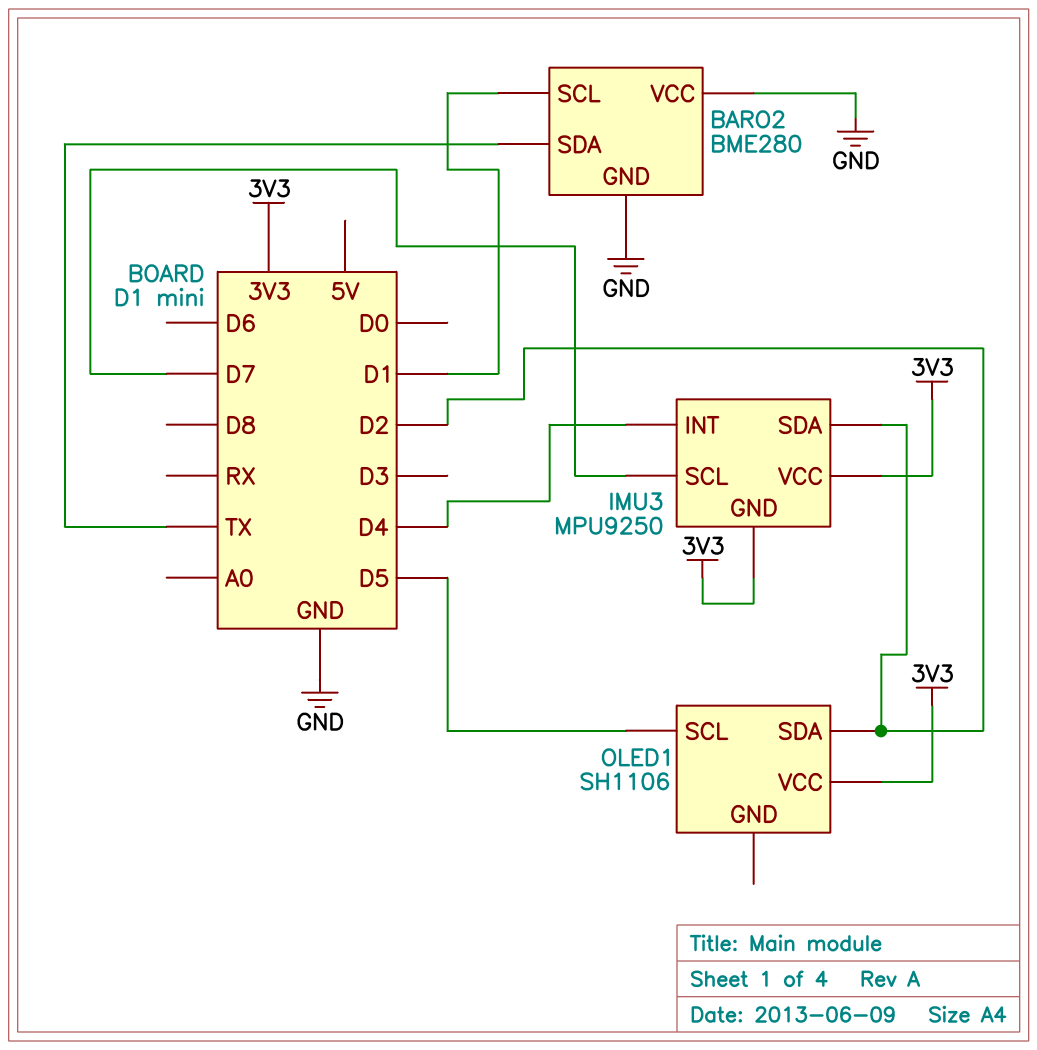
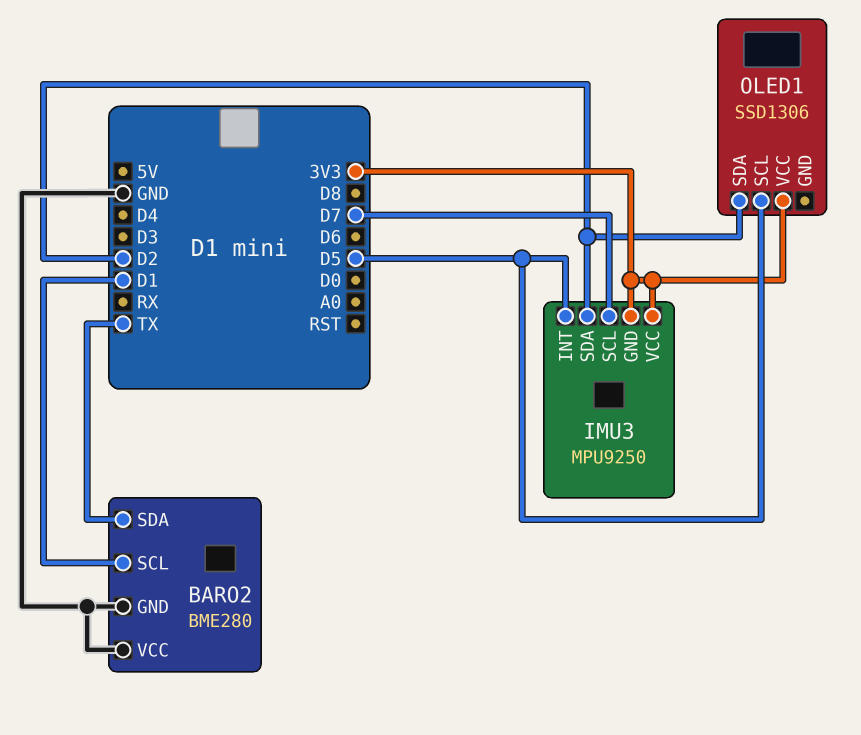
IMU3 pin INT: D4 -> D5
OLED1: SH1106 -> SSD1306

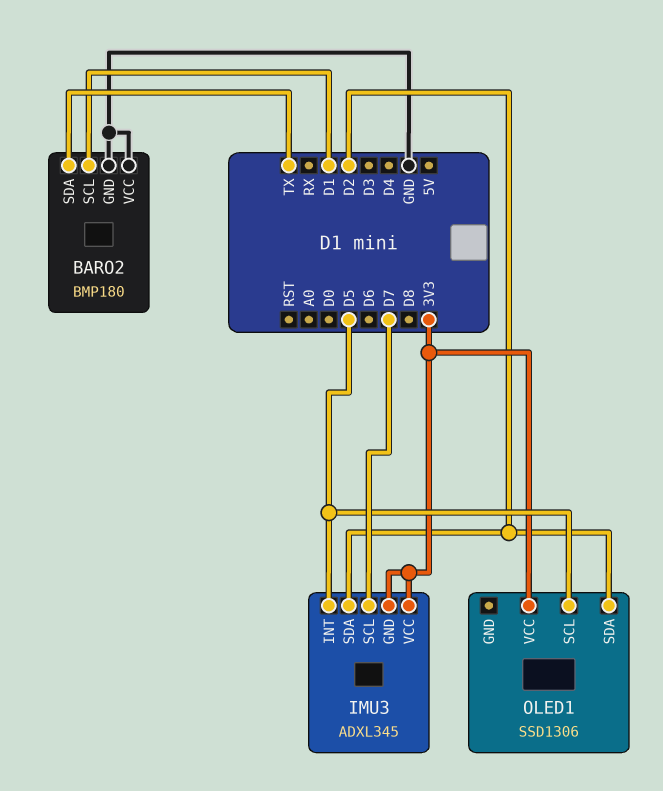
BARO2: BME280 -> BMP180
IMU3: MPU9250 -> ADXL345

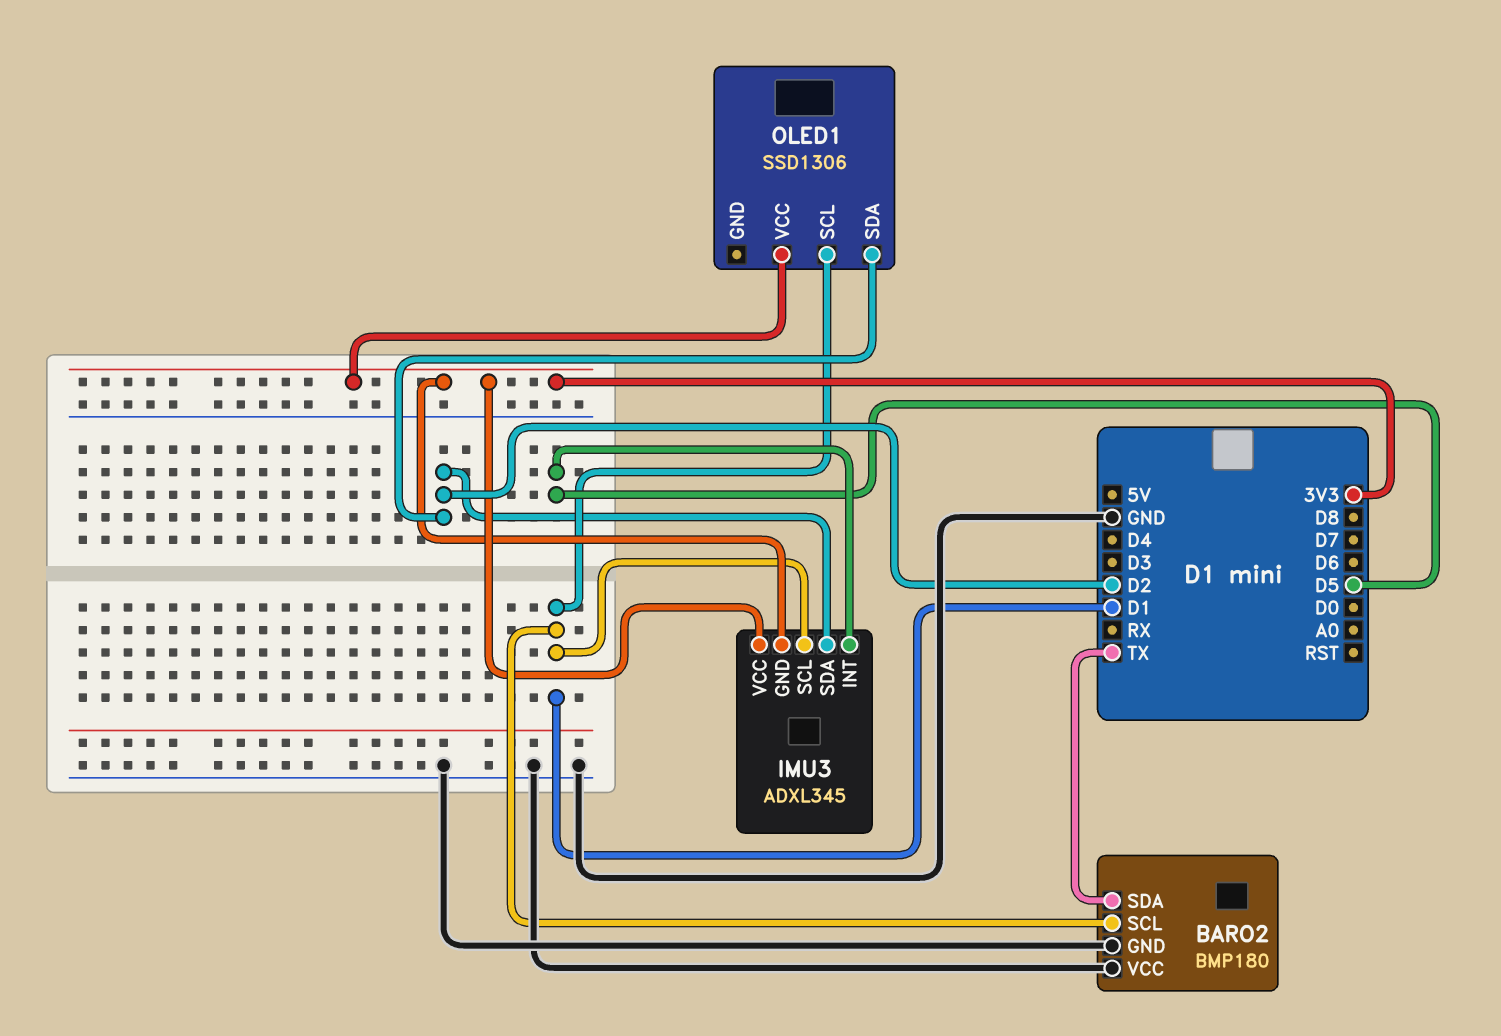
IMU3 pin SCL: D7 -> D1
OLED1 pin SCL: D5 -> D1

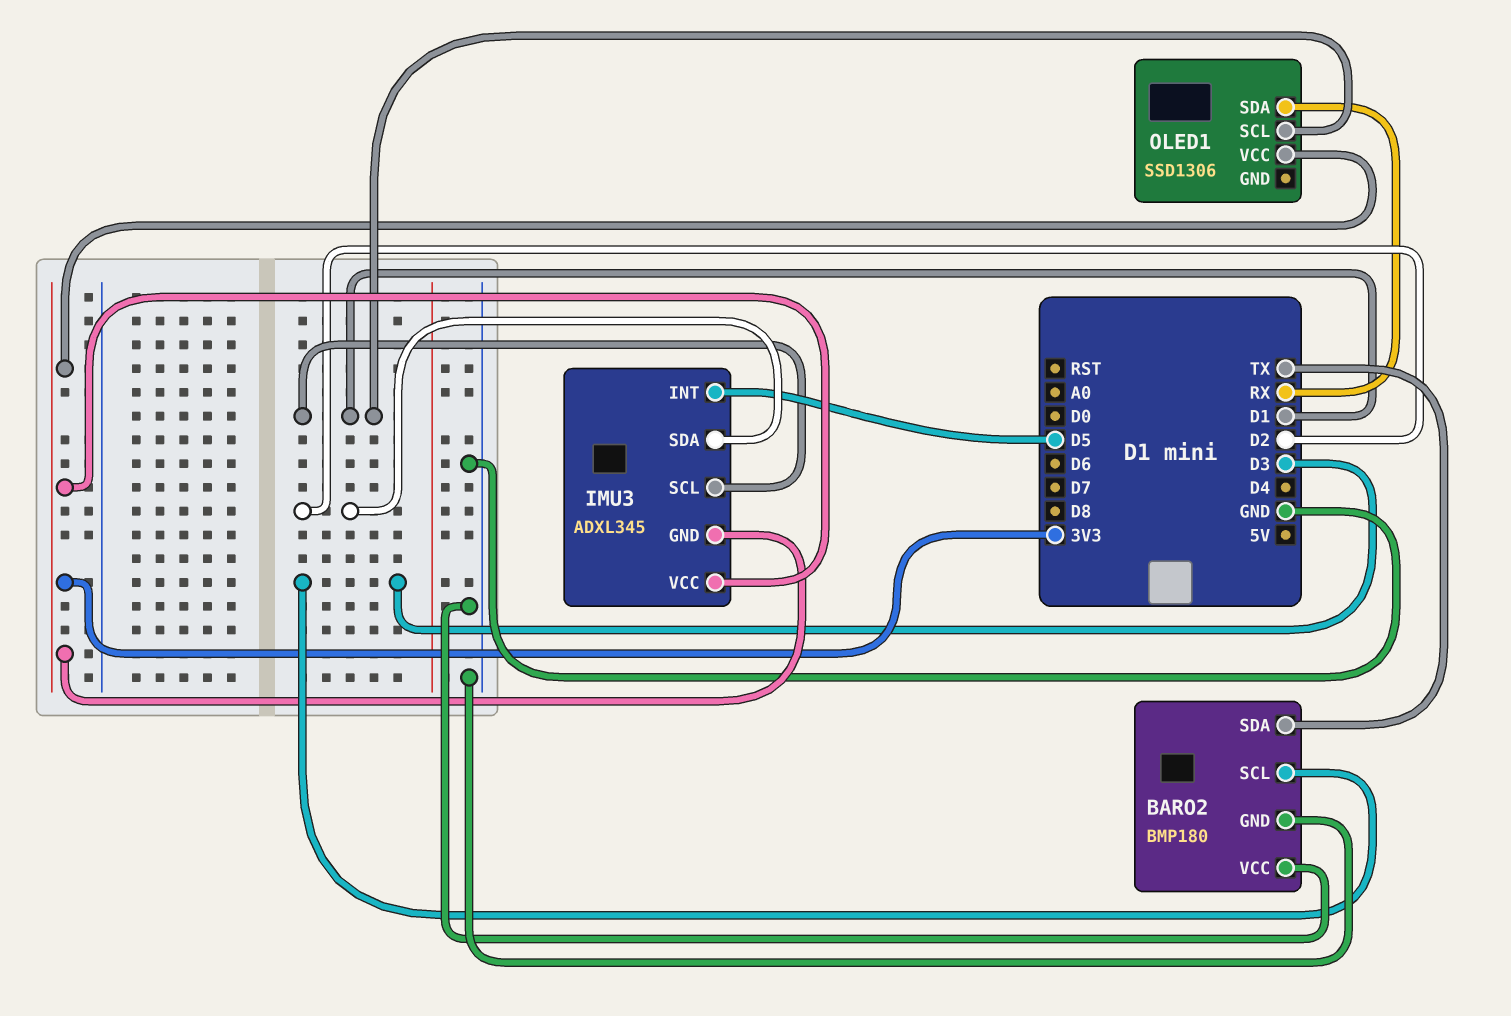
BARO2 pin SCL: D1 -> D3
OLED1 pin SDA: D2 -> RX

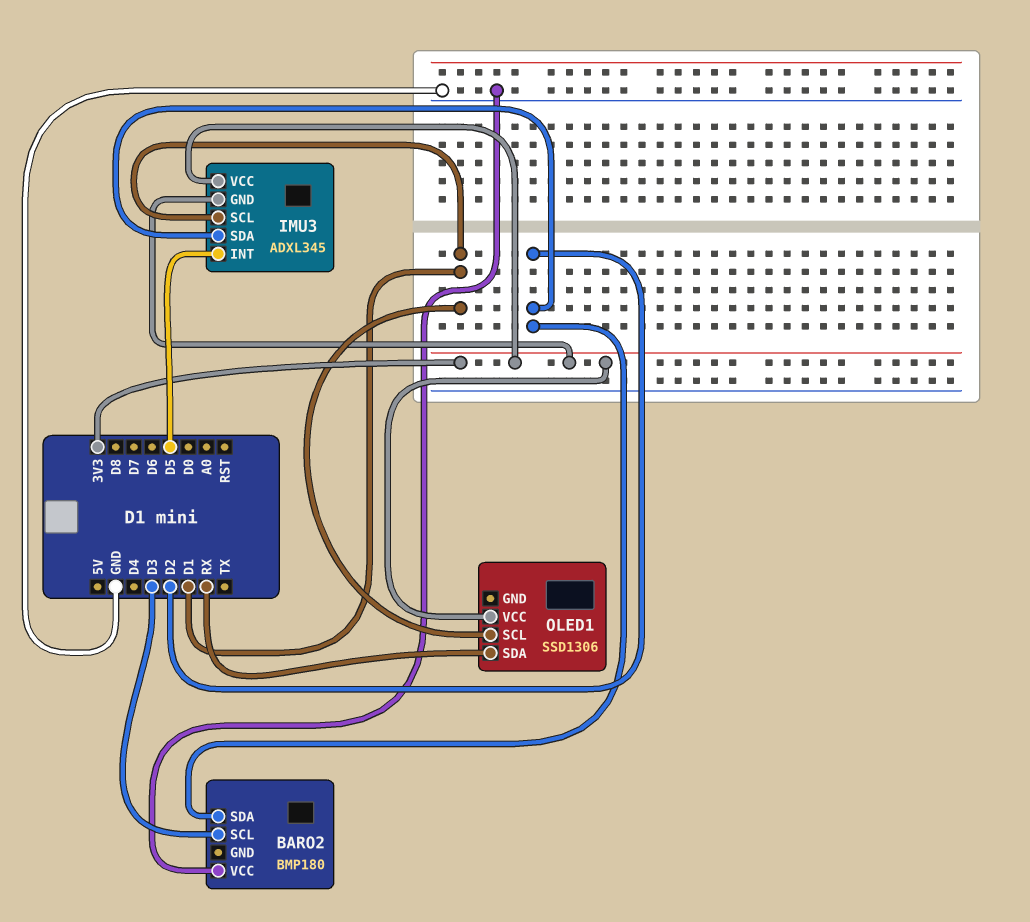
BARO2 pin GND: GND -> none
BARO2 pin SDA: TX -> D2

